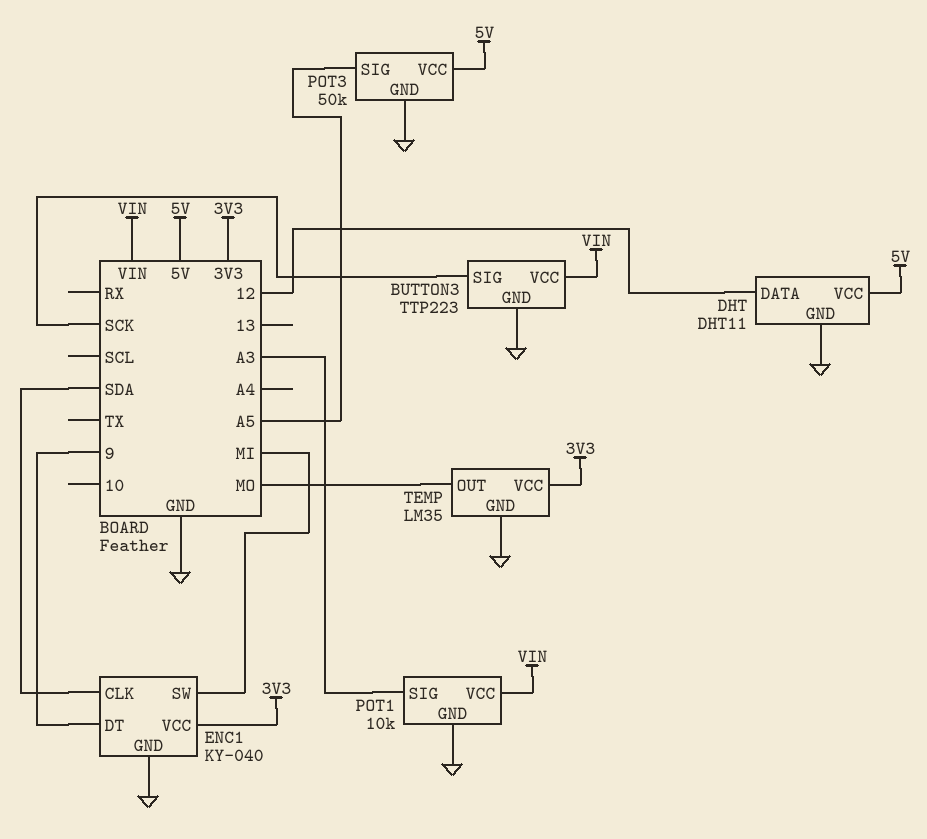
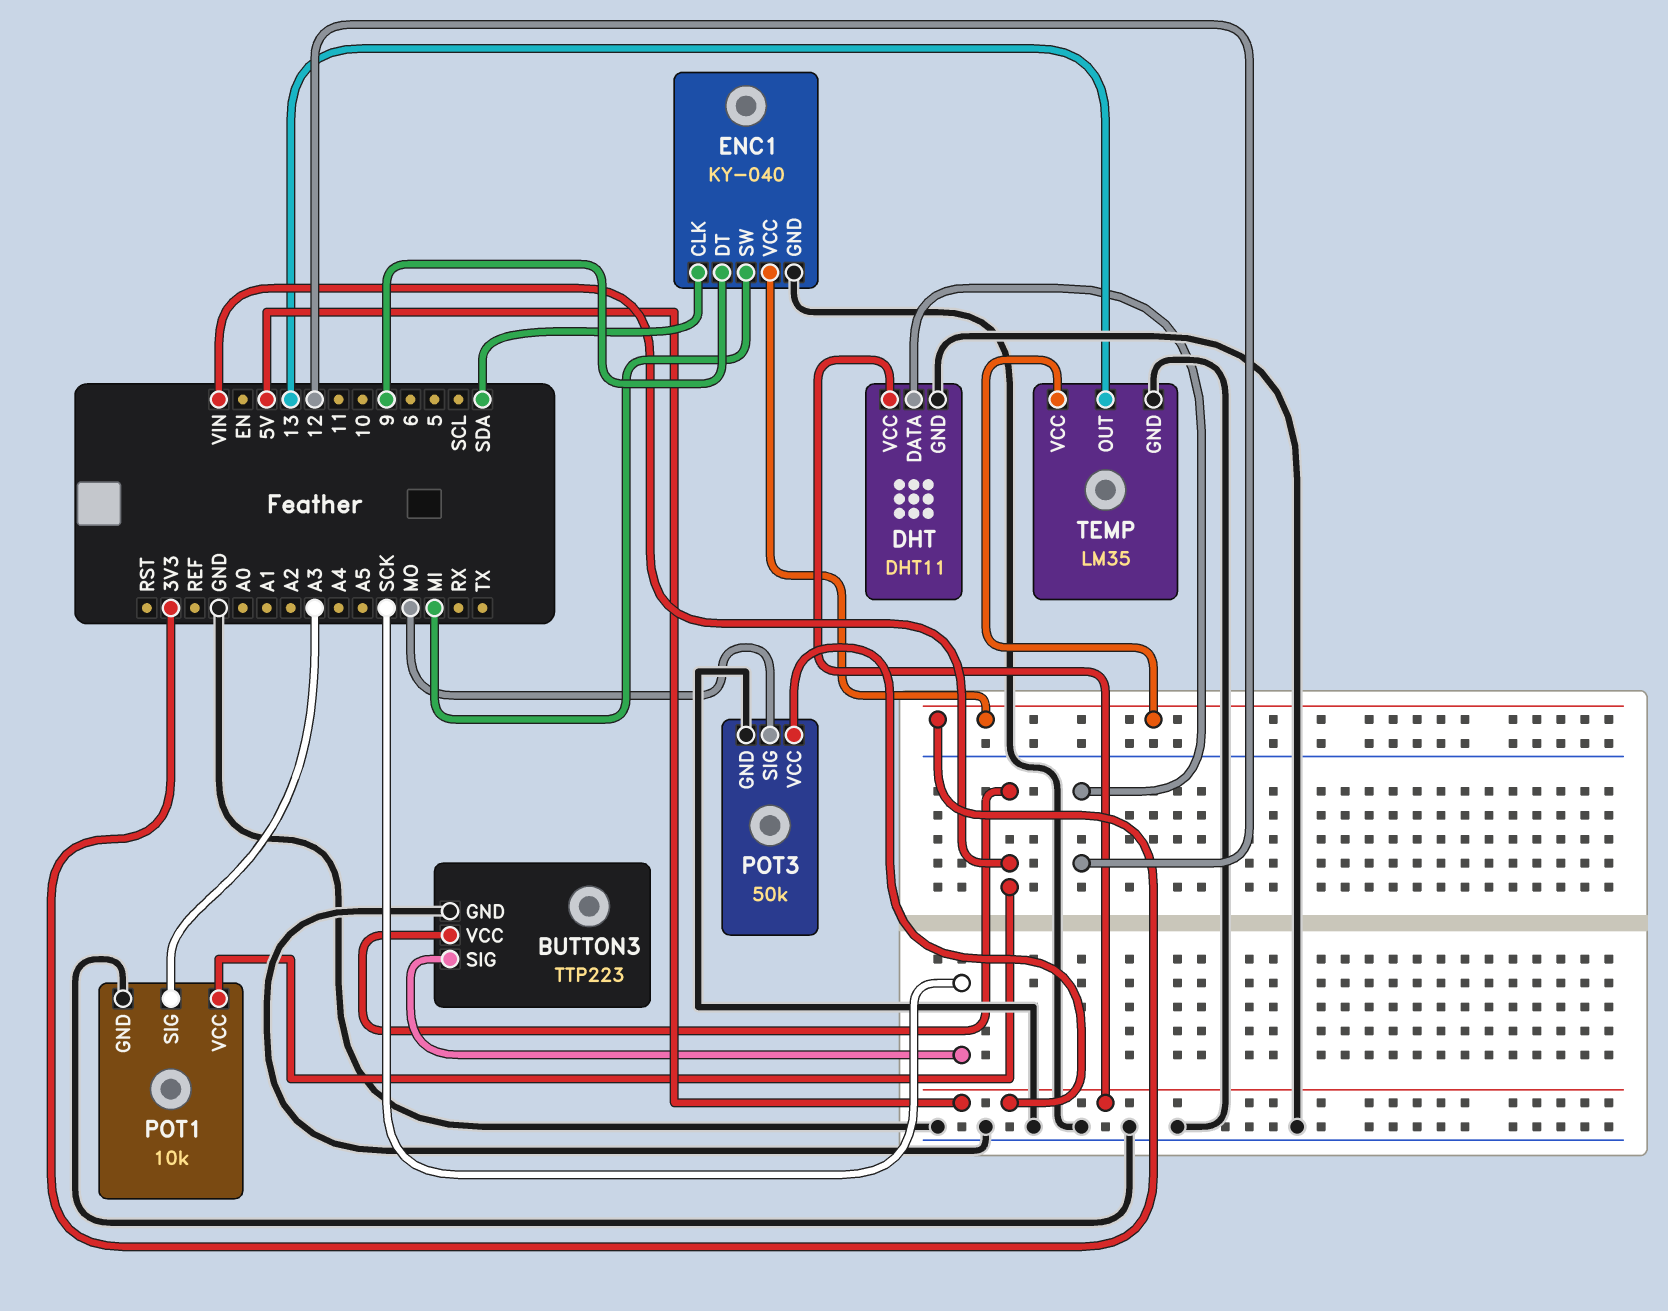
POT3 pin SIG: A5 -> MO
TEMP pin OUT: MO -> 13

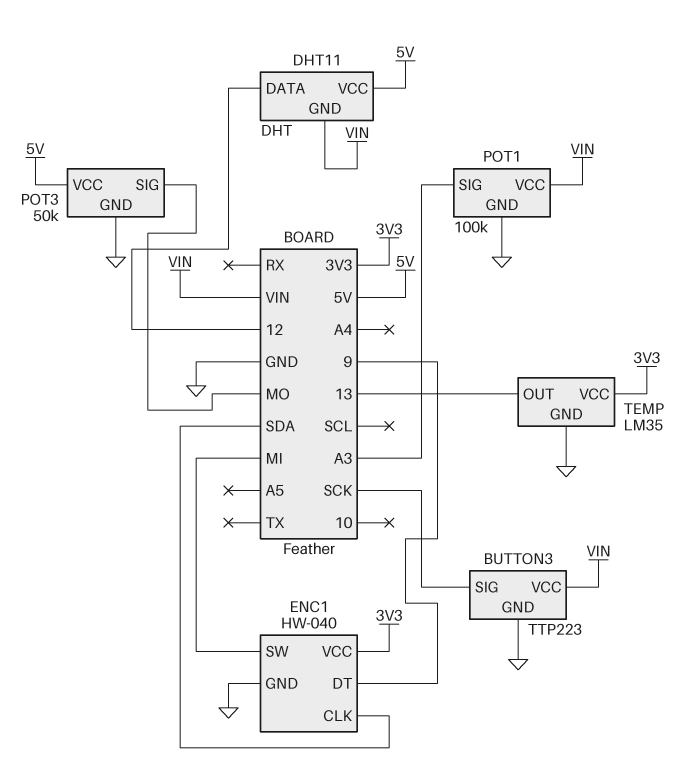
DHT pin GND: GND -> VIN
ENC1: KY-040 -> HW-040
POT1: 10k -> 100k

